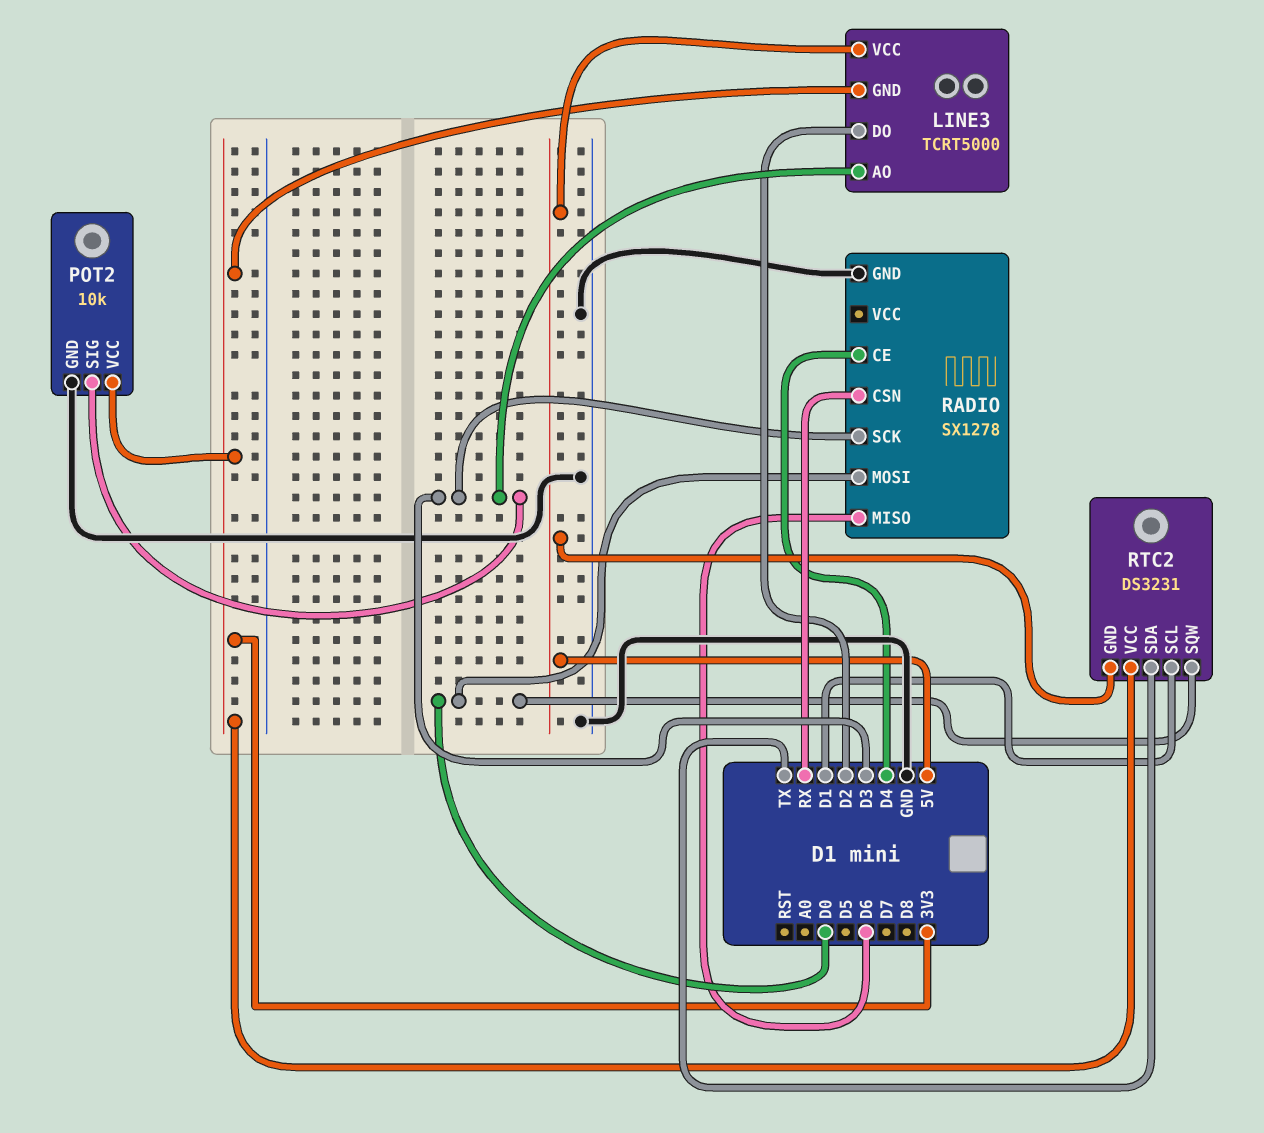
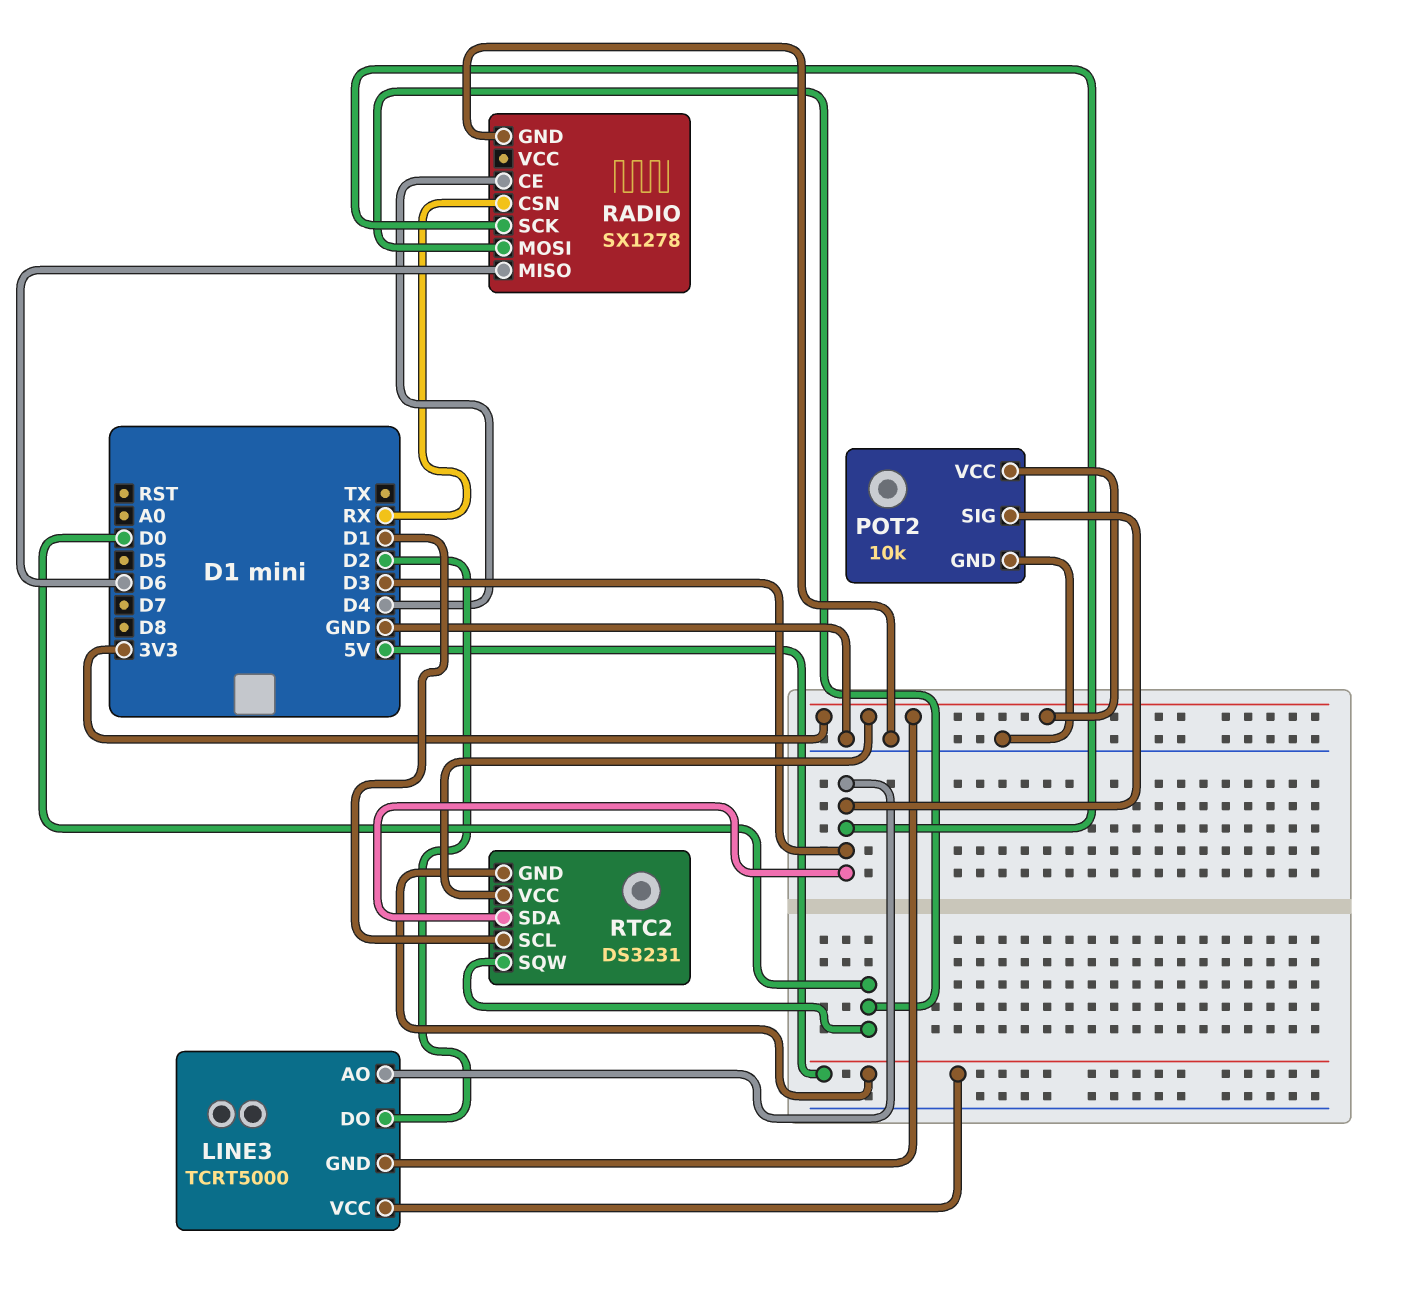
RTC2 pin SDA: TX -> D3

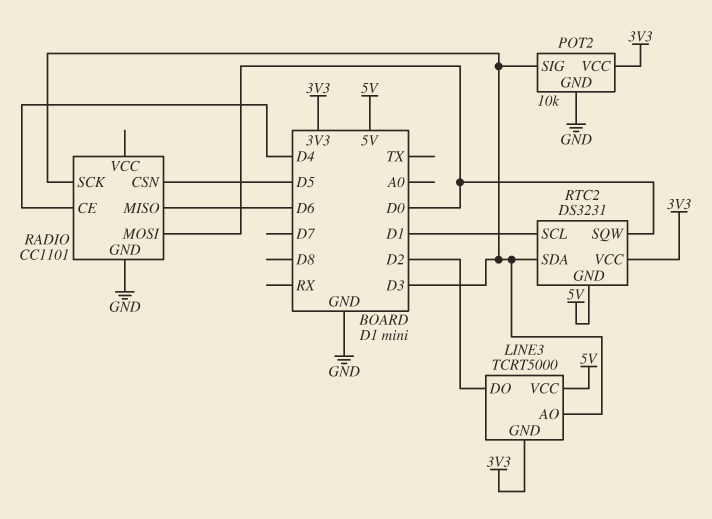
RADIO: SX1278 -> CC1101
RADIO pin CSN: RX -> D5

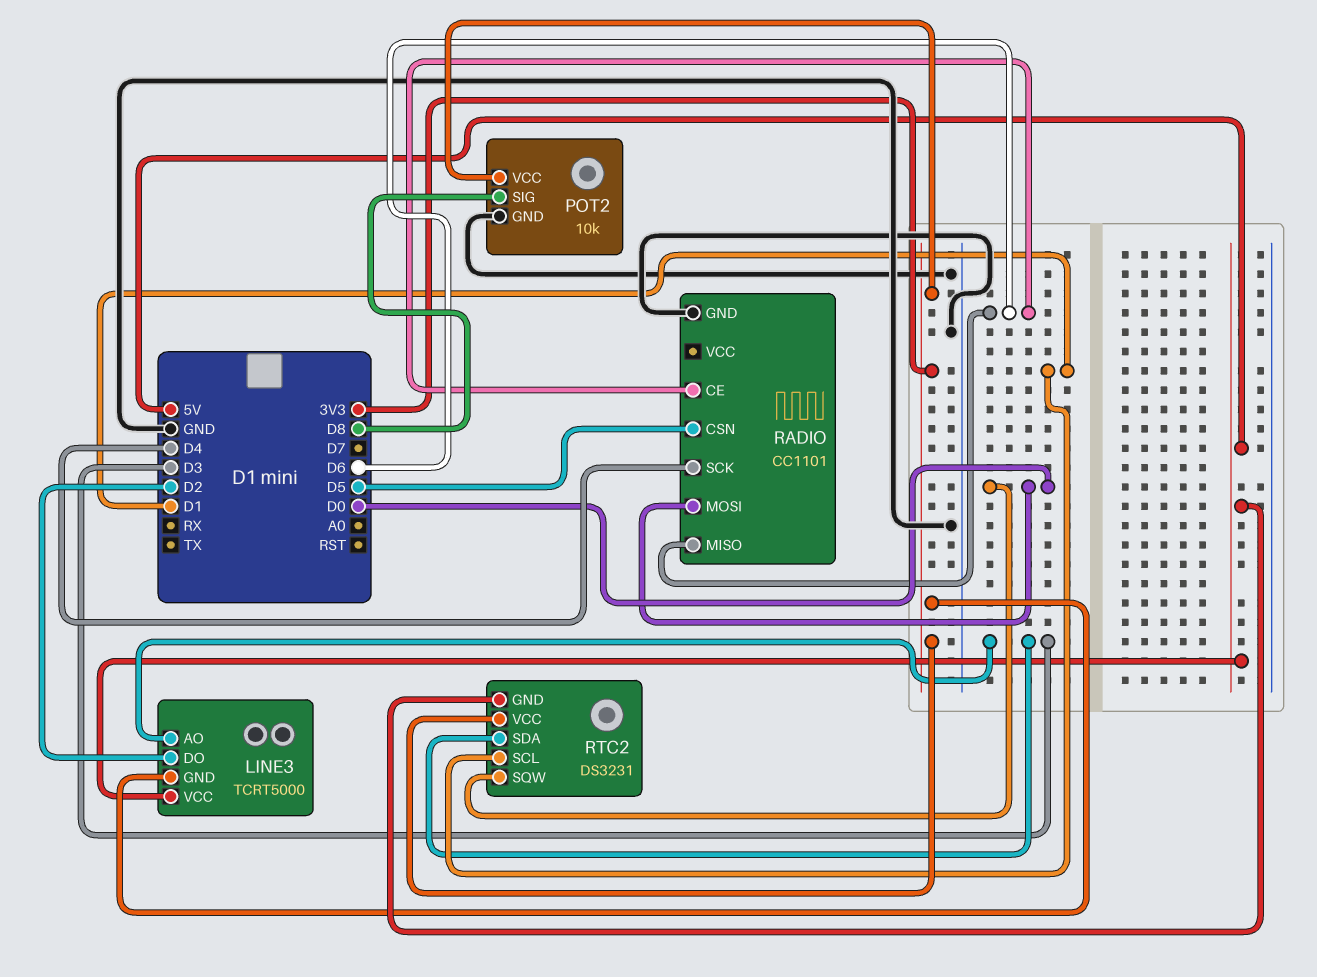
POT2 pin SIG: D3 -> D8
RADIO pin CE: D4 -> D6
RADIO pin SCK: D3 -> D4

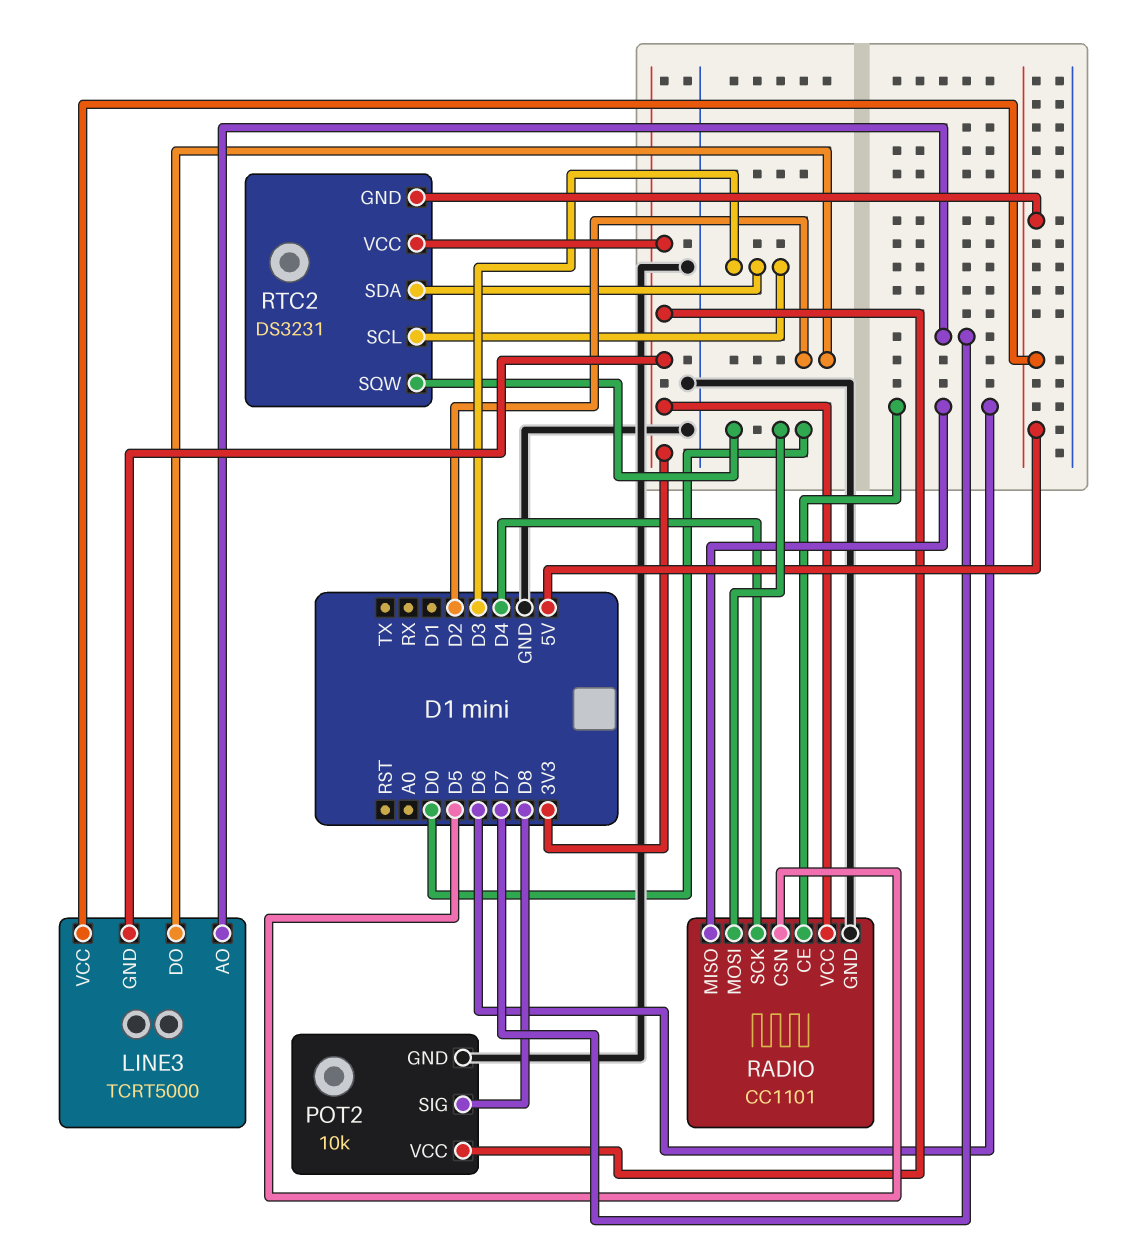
LINE3 pin AO: D3 -> D7
RADIO pin VCC: none -> 3V3
RTC2 pin SCL: D1 -> D3

